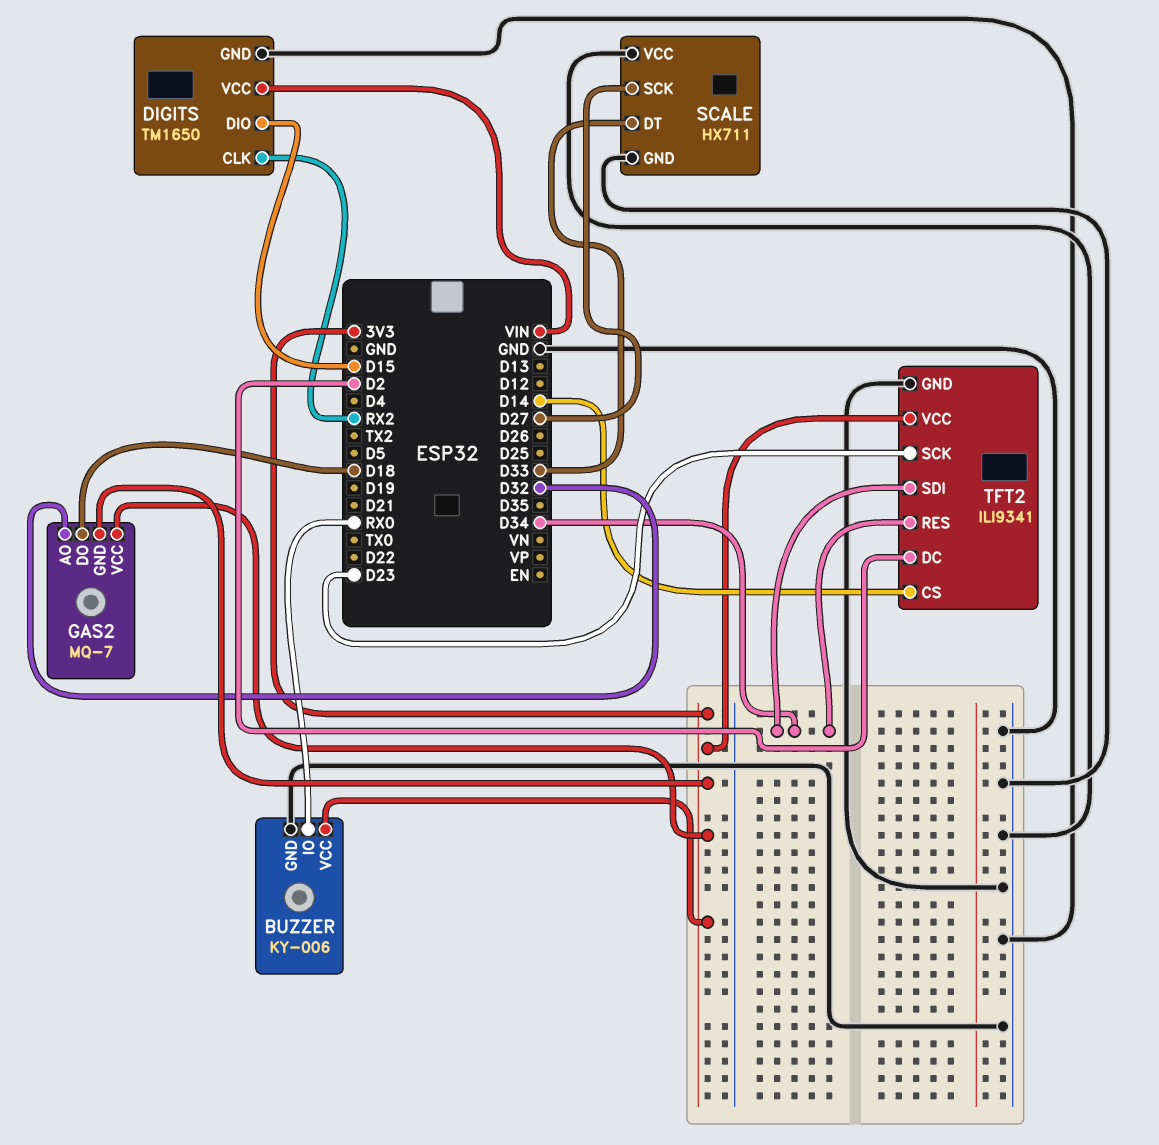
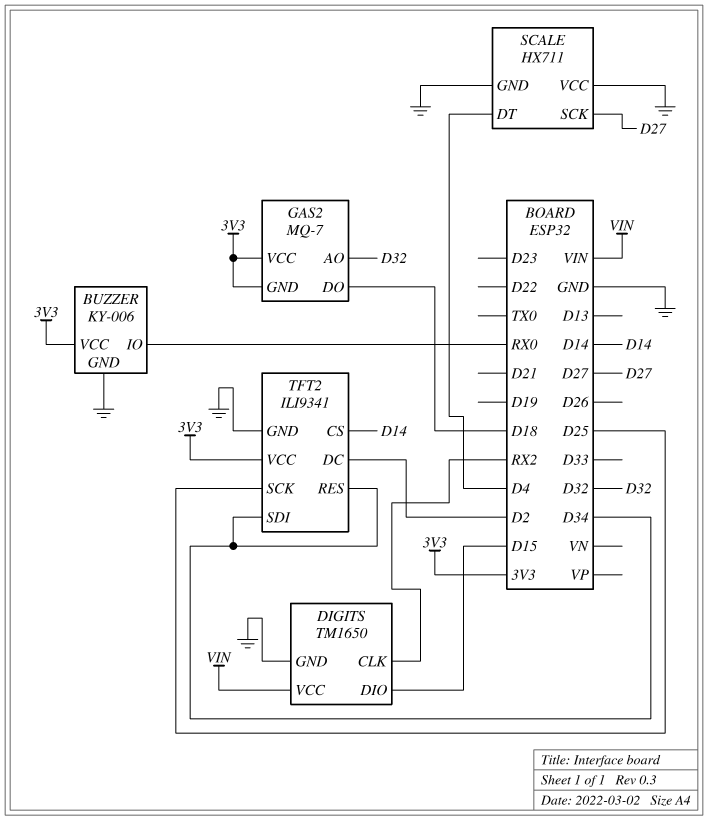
SCALE pin DT: D33 -> D4
TFT2 pin SCK: D23 -> D25

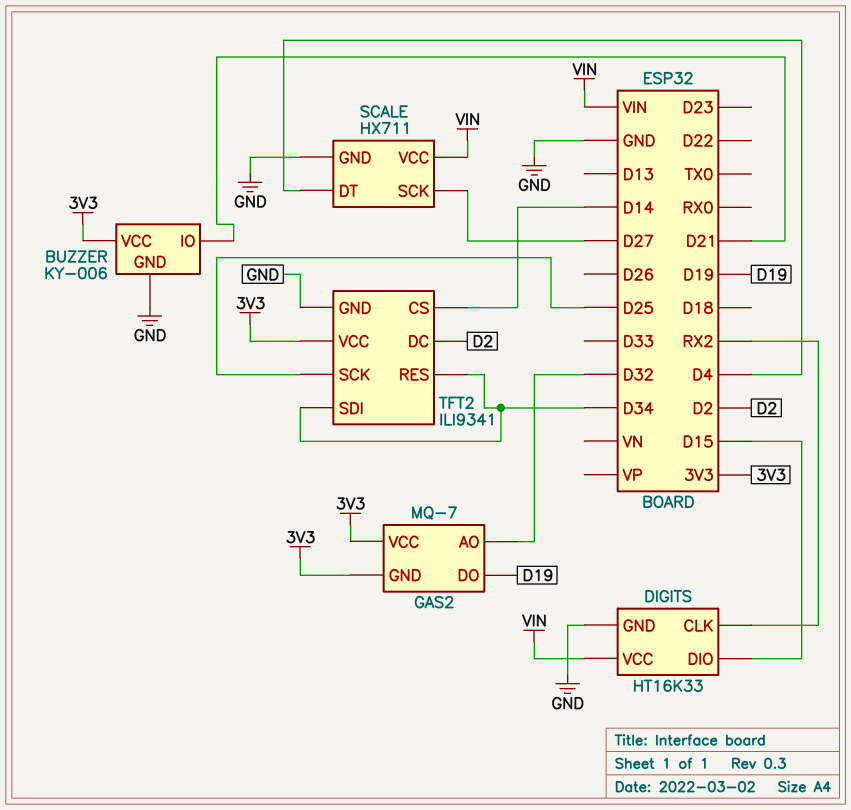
BUZZER pin IO: RX0 -> D21
DIGITS: TM1650 -> HT16K33
GAS2 pin DO: D18 -> D19
SCALE pin VCC: GND -> VIN

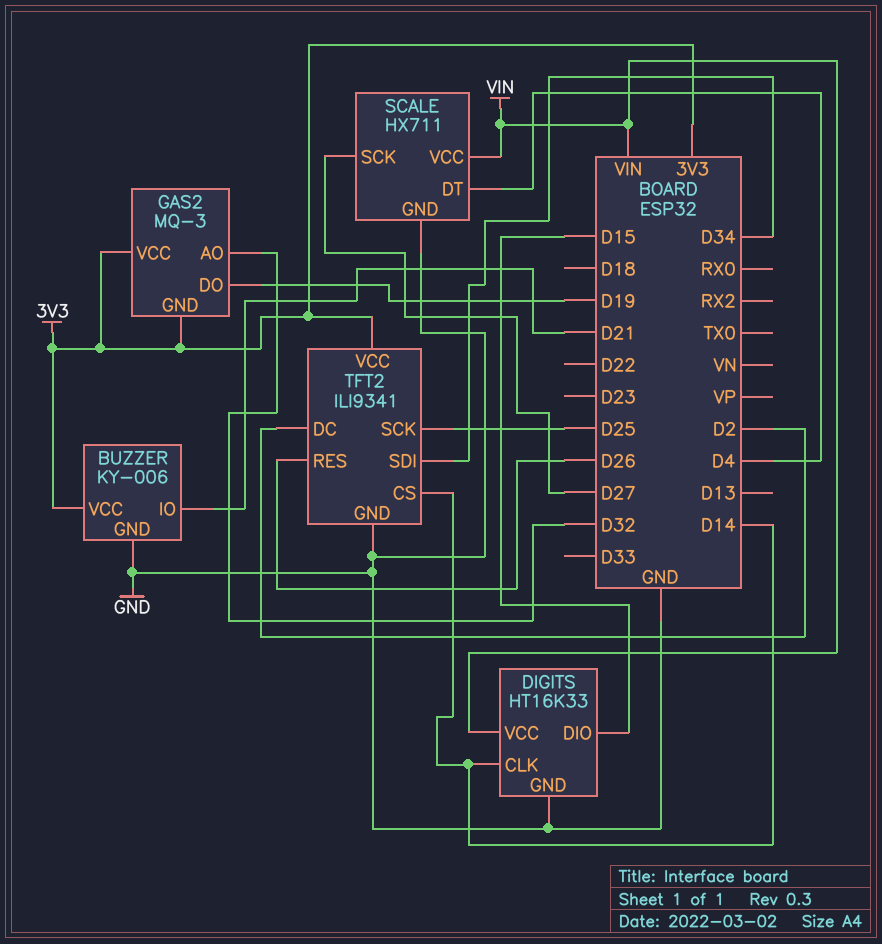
DIGITS pin CLK: RX2 -> D14
GAS2: MQ-7 -> MQ-3
TFT2 pin RES: D34 -> D26

